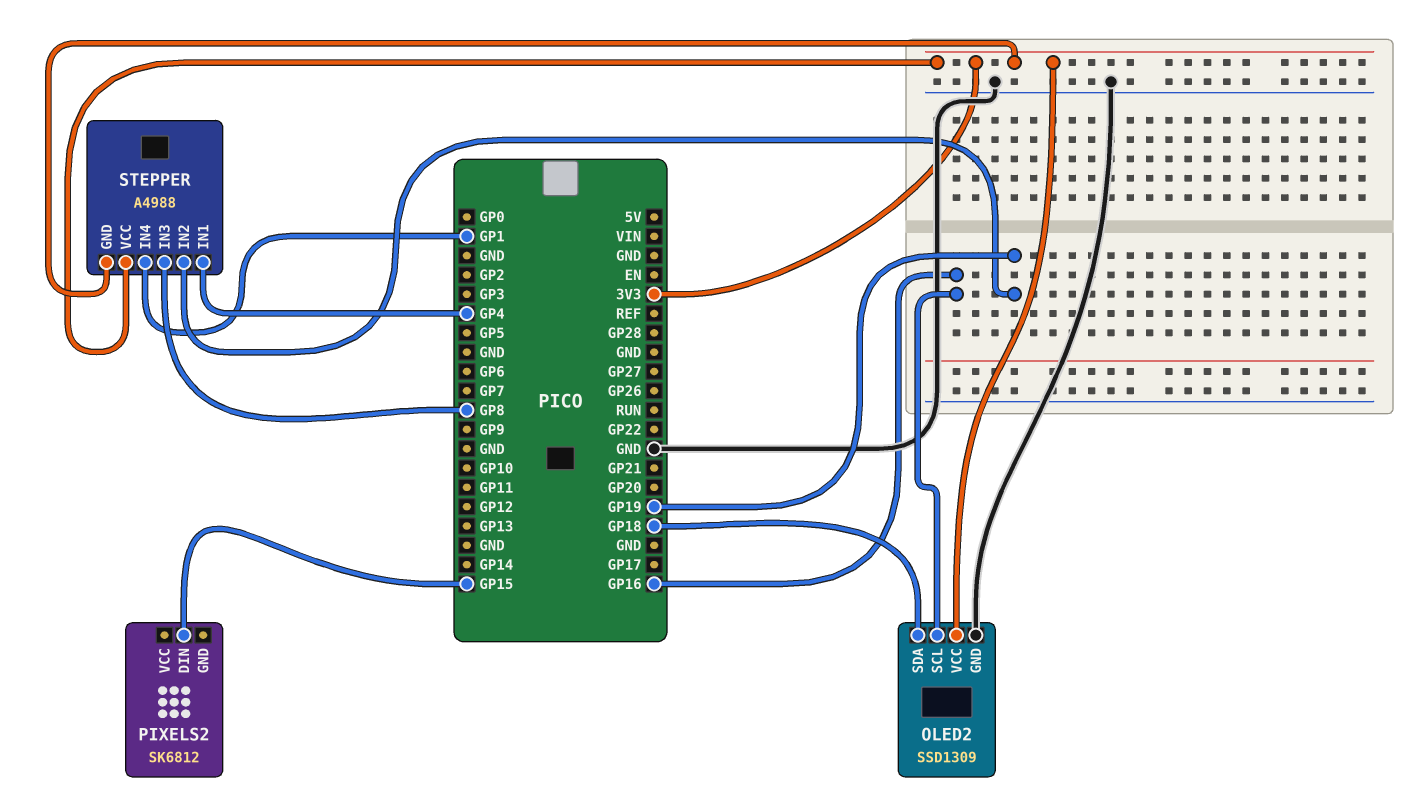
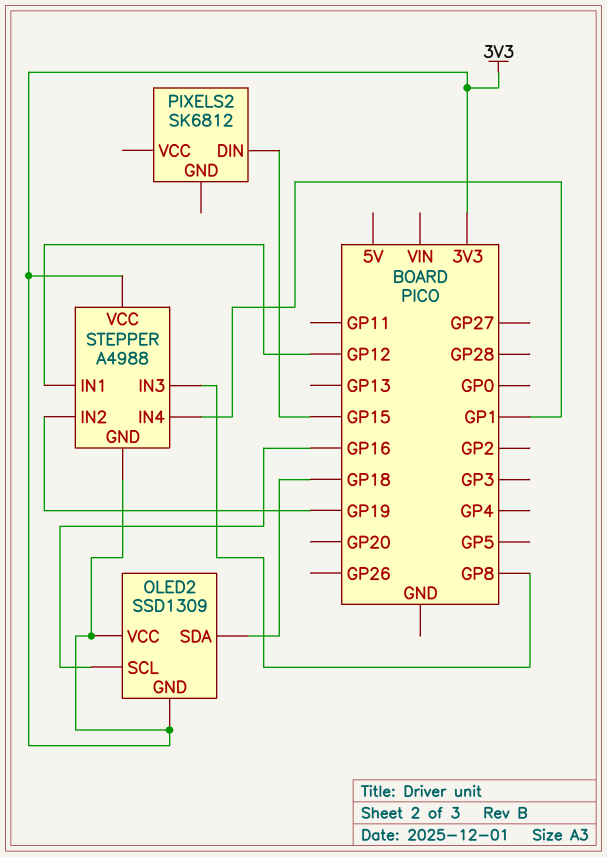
OLED2 pin GND: GND -> 3V3
STEPPER pin IN1: GP4 -> GP12

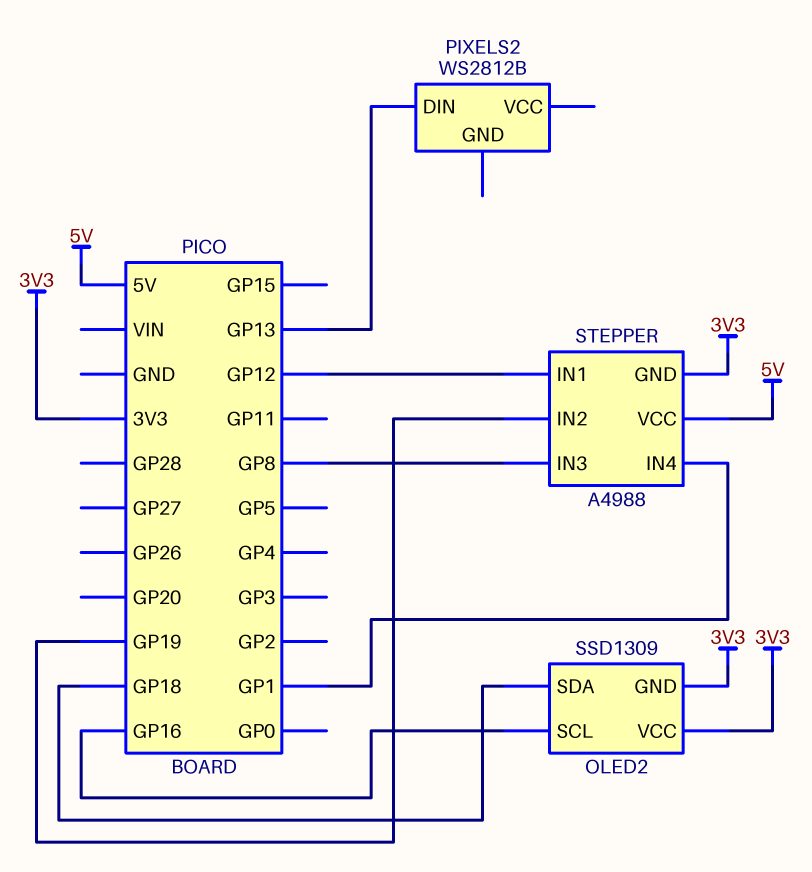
PIXELS2: SK6812 -> WS2812B
PIXELS2 pin DIN: GP15 -> GP13
STEPPER pin VCC: 3V3 -> 5V

